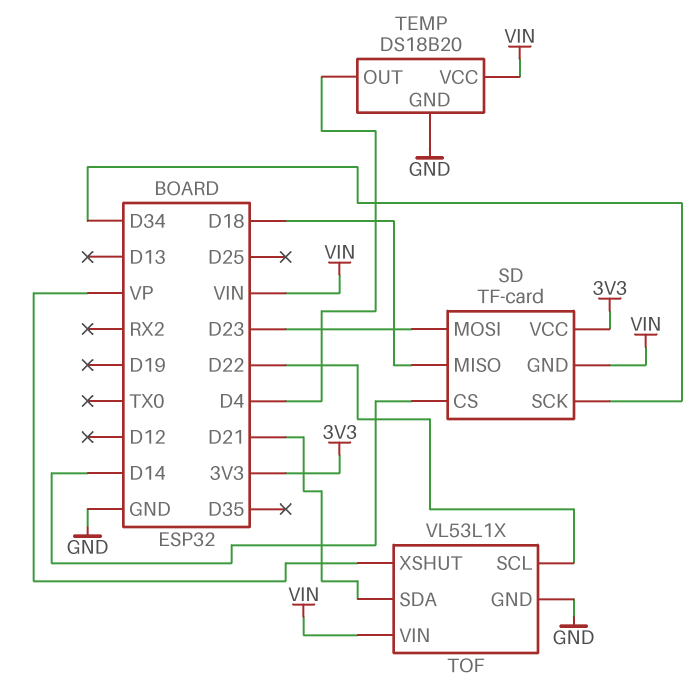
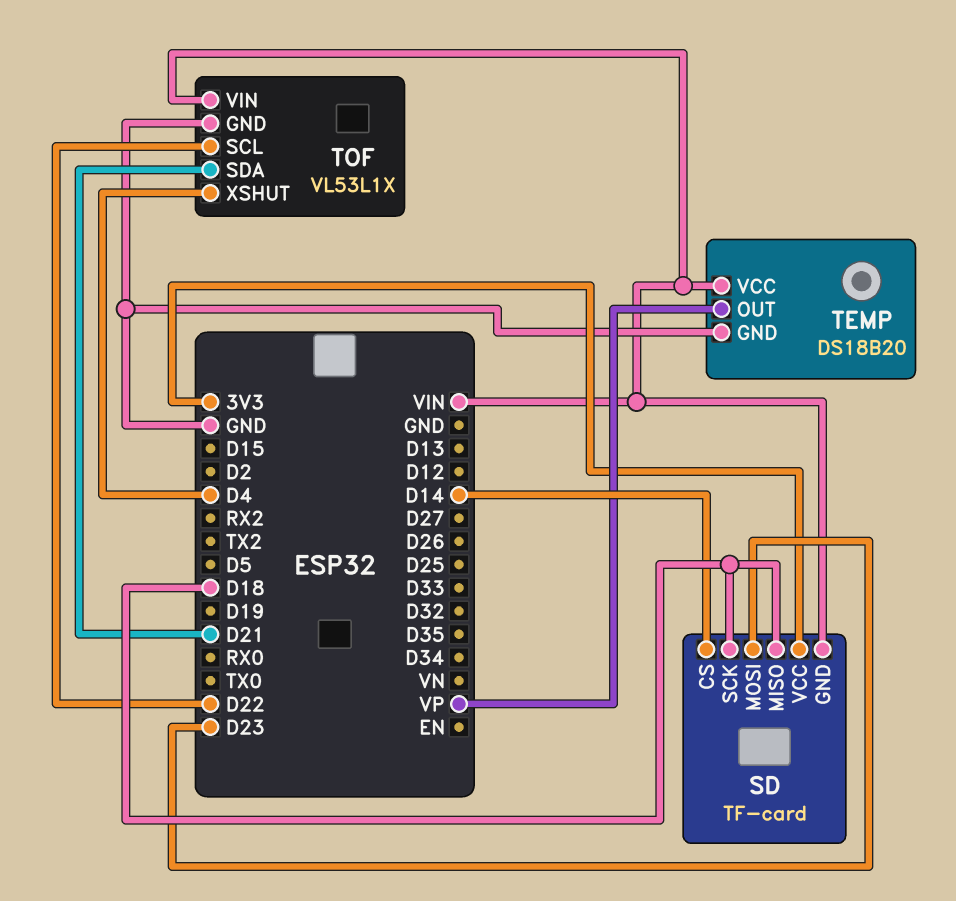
SD pin SCK: D34 -> D18
TEMP pin OUT: D4 -> VP
TOF pin XSHUT: VP -> D4

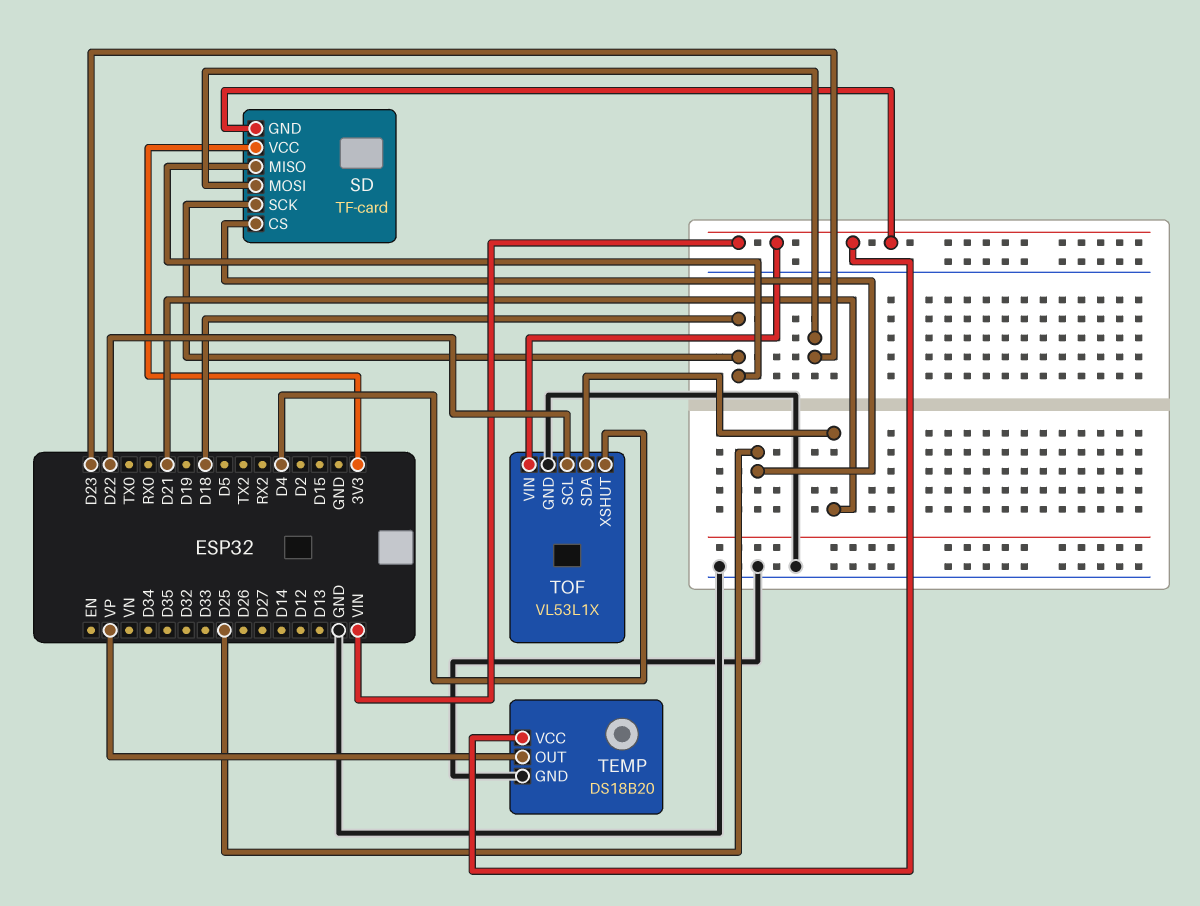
SD pin CS: D14 -> D25

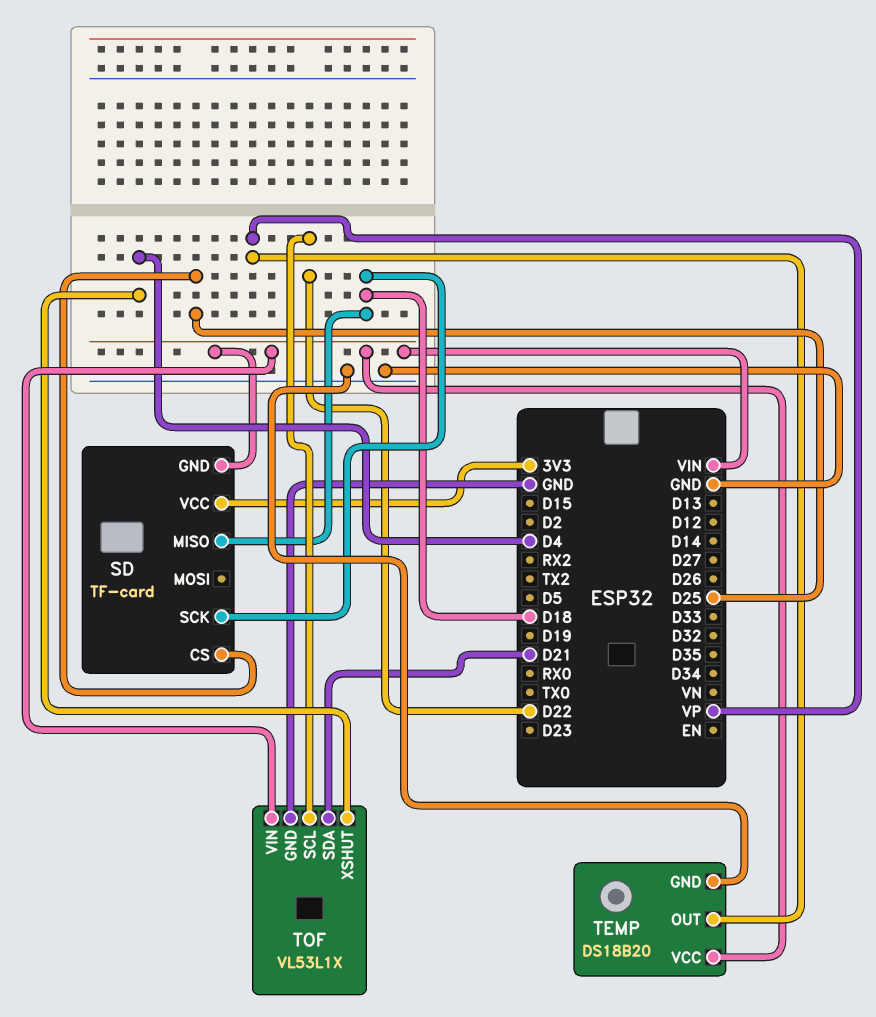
SD pin MOSI: D23 -> none

